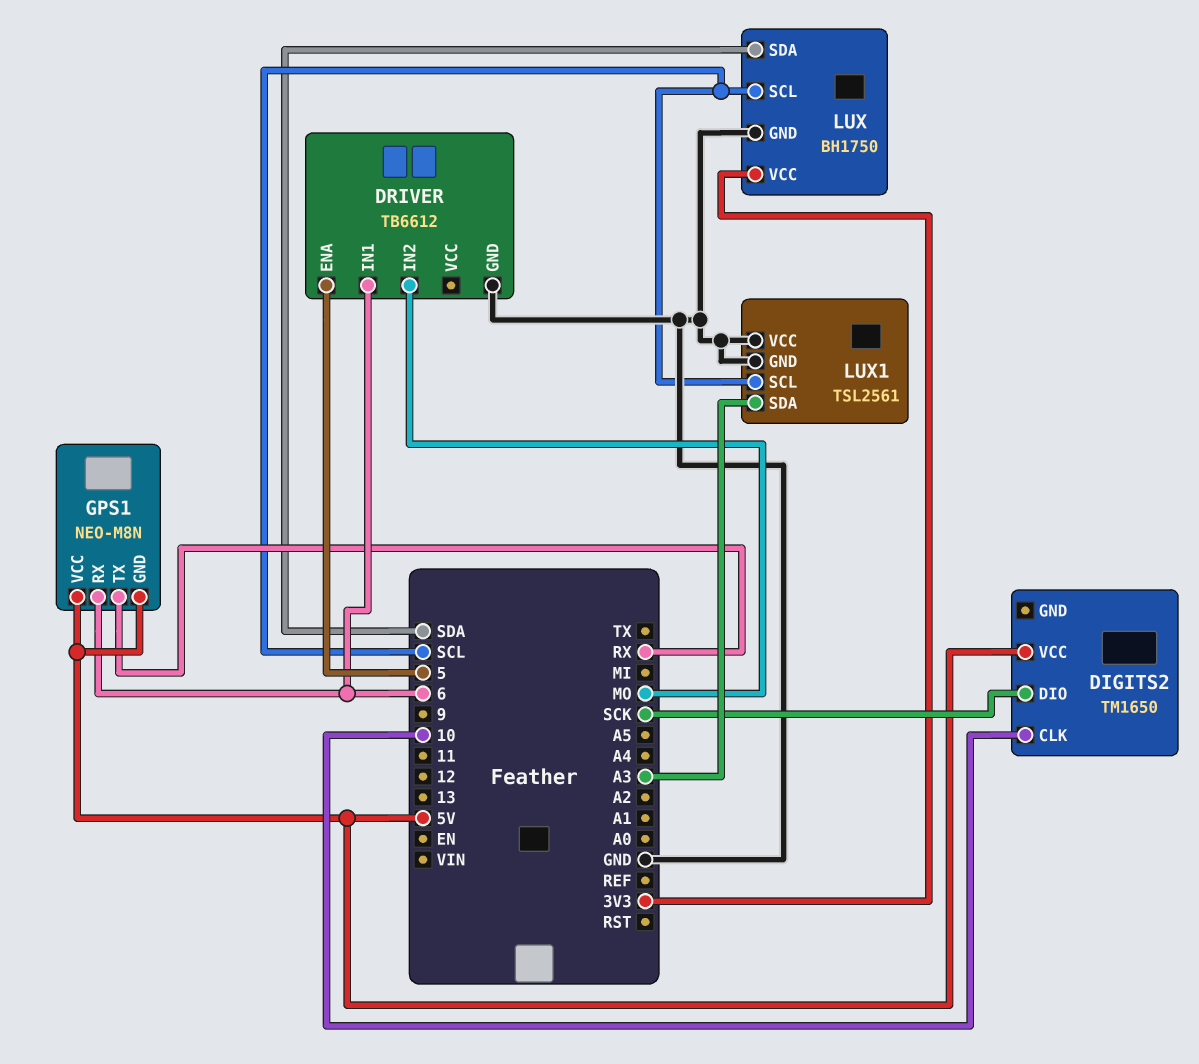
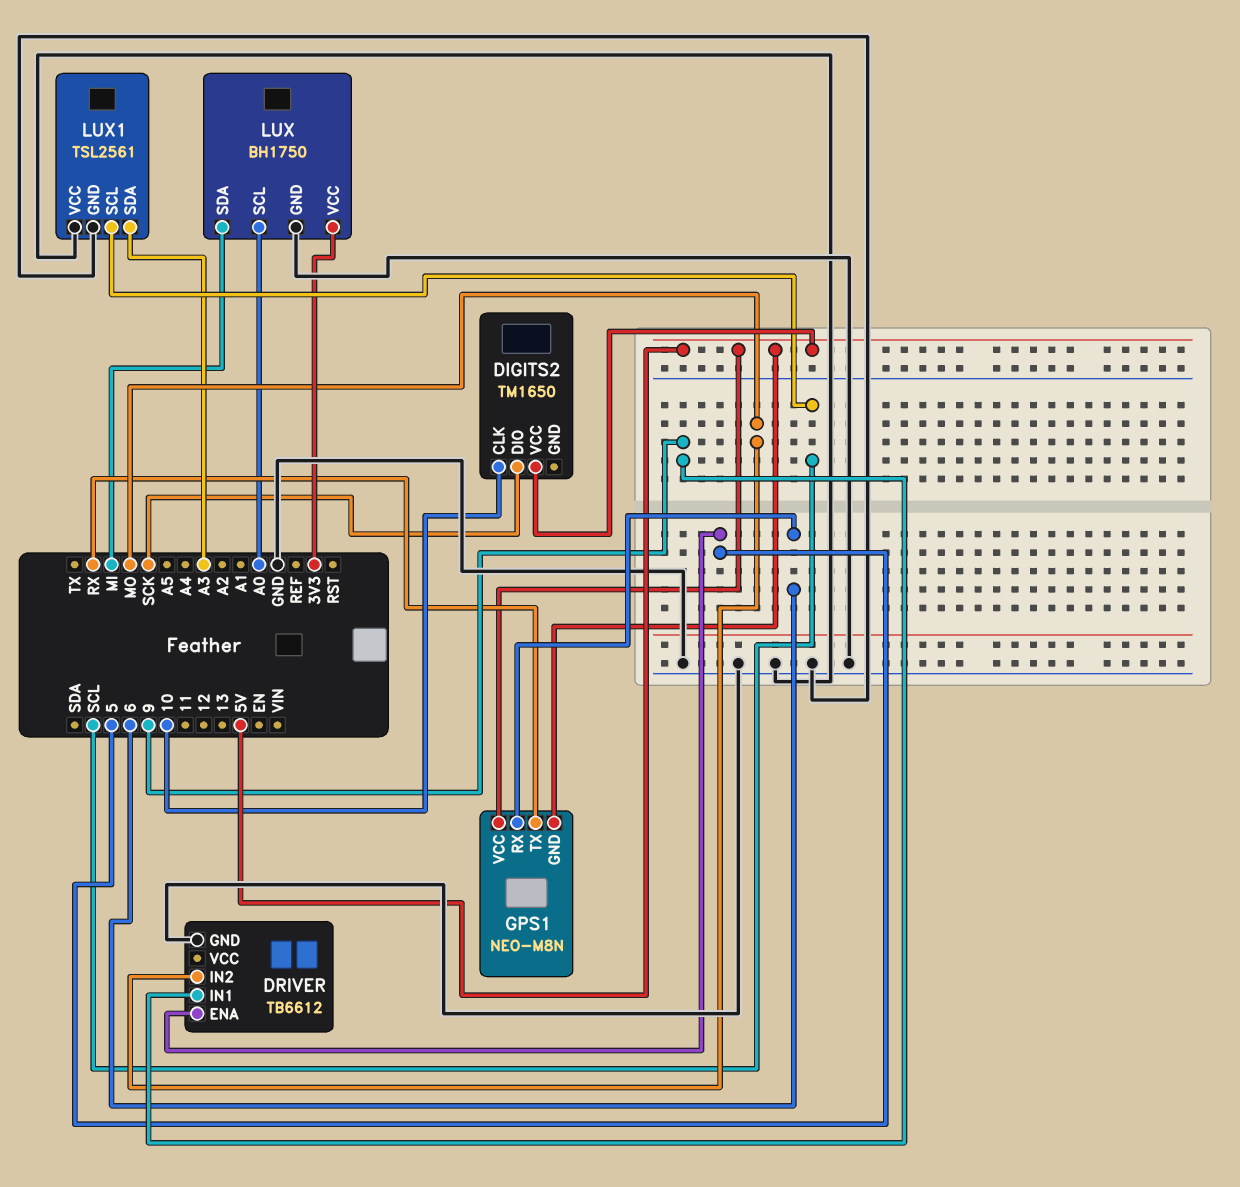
DRIVER pin IN1: 6 -> 9
LUX pin SCL: SCL -> A0
LUX pin SDA: SDA -> MI

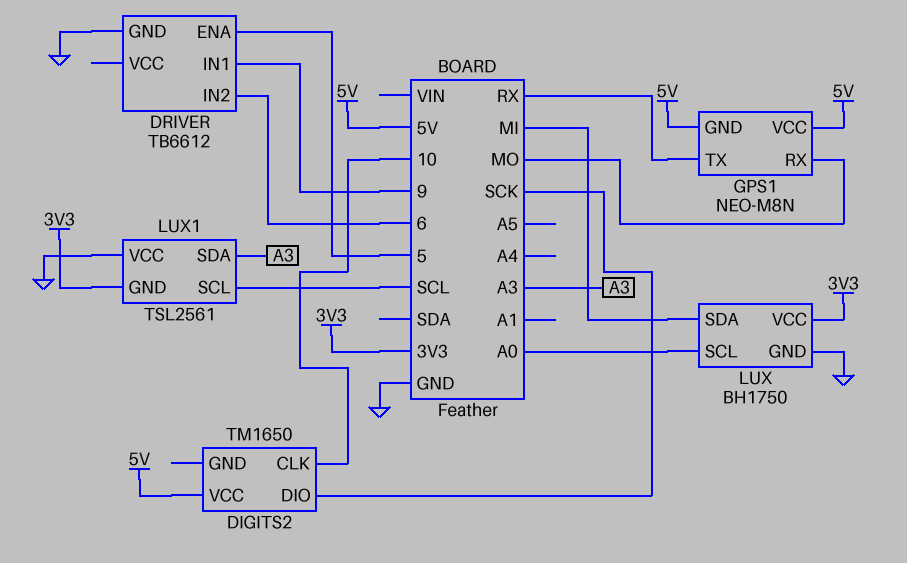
DRIVER pin IN2: MO -> 6
GPS1 pin RX: 6 -> MO
LUX1 pin GND: GND -> 3V3

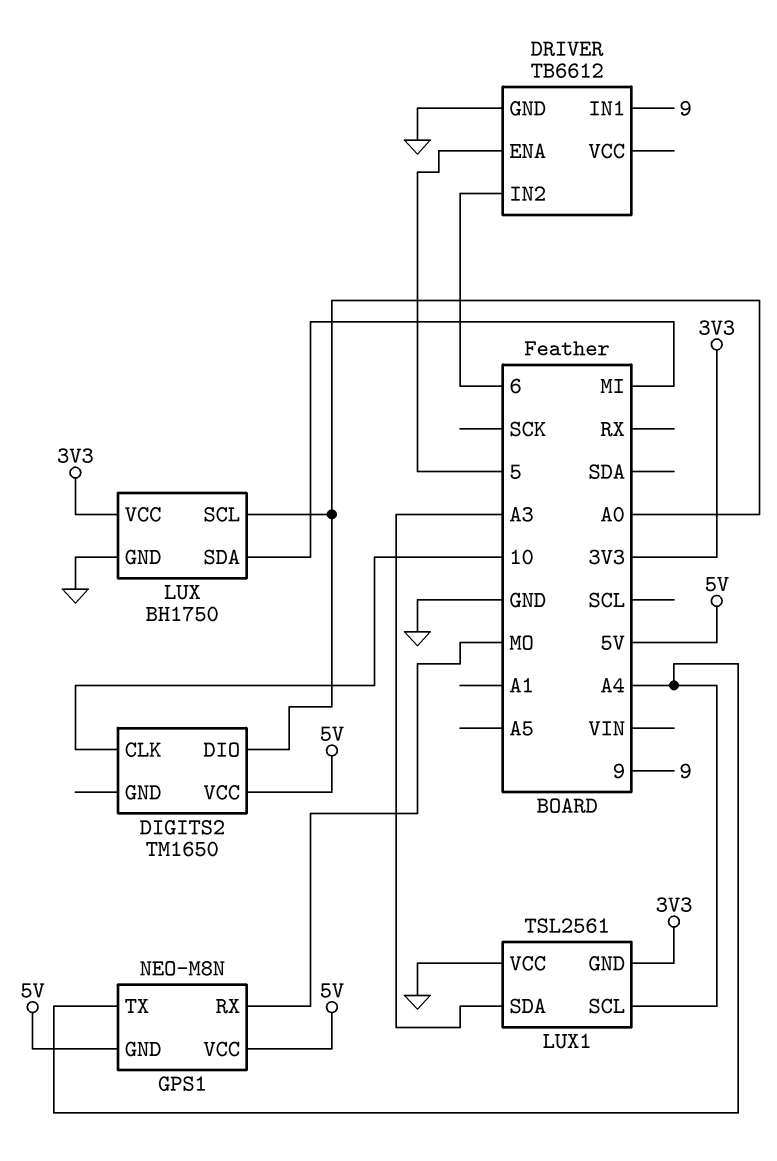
DIGITS2 pin DIO: SCK -> A0
GPS1 pin TX: RX -> A4
LUX1 pin SCL: SCL -> A4

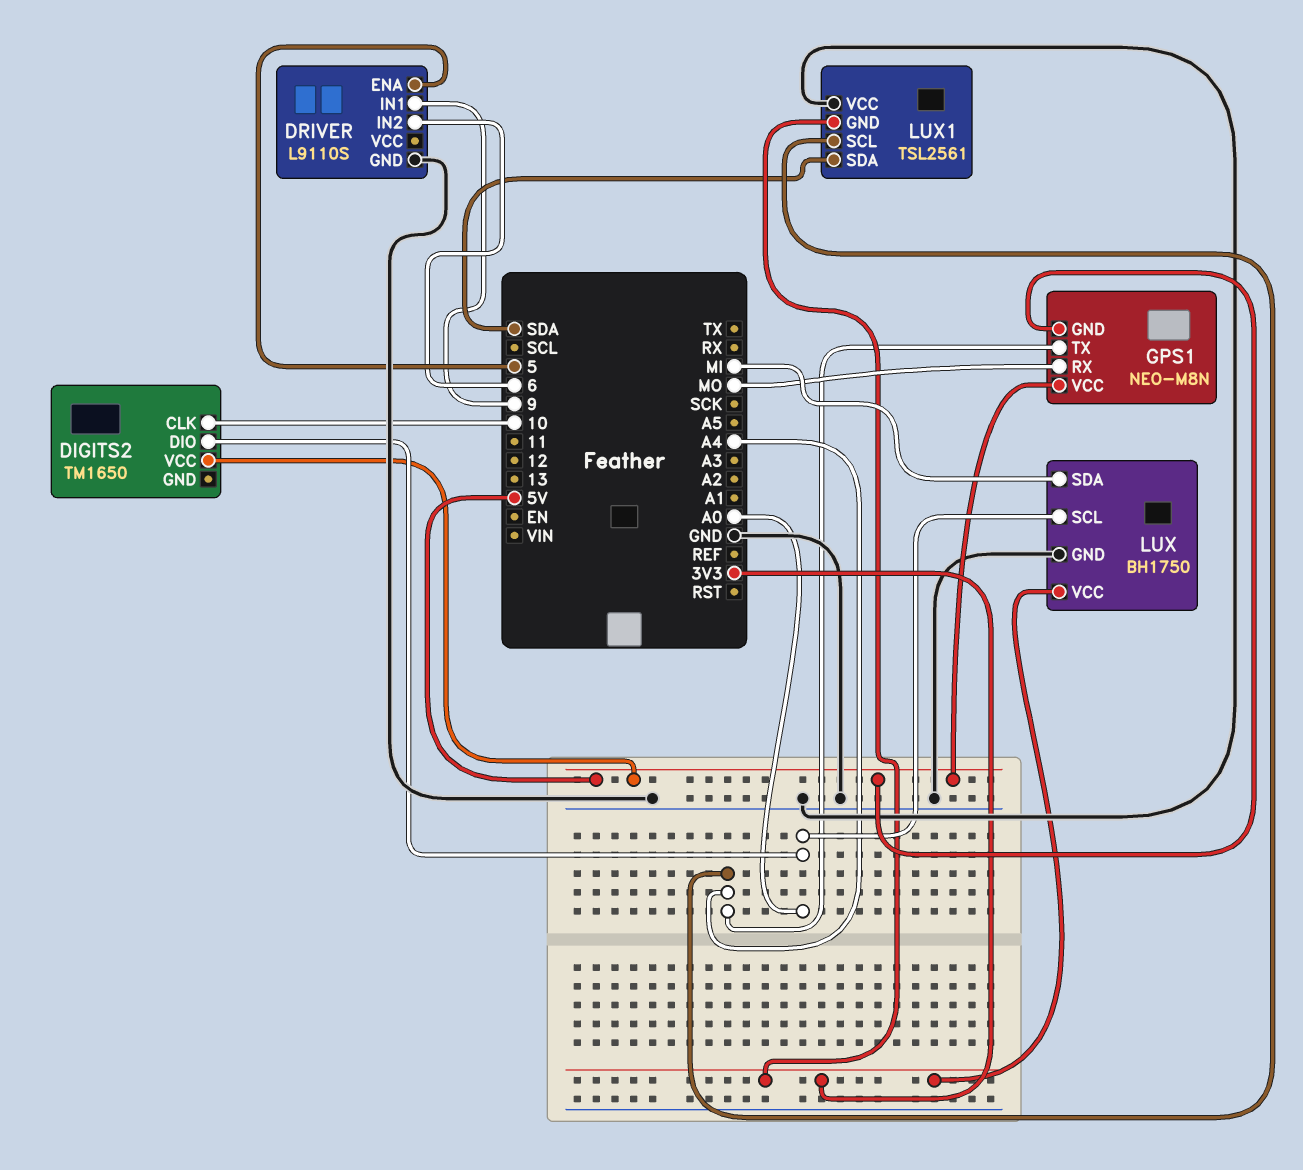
DRIVER: TB6612 -> L9110S
LUX1 pin SDA: A3 -> SDA

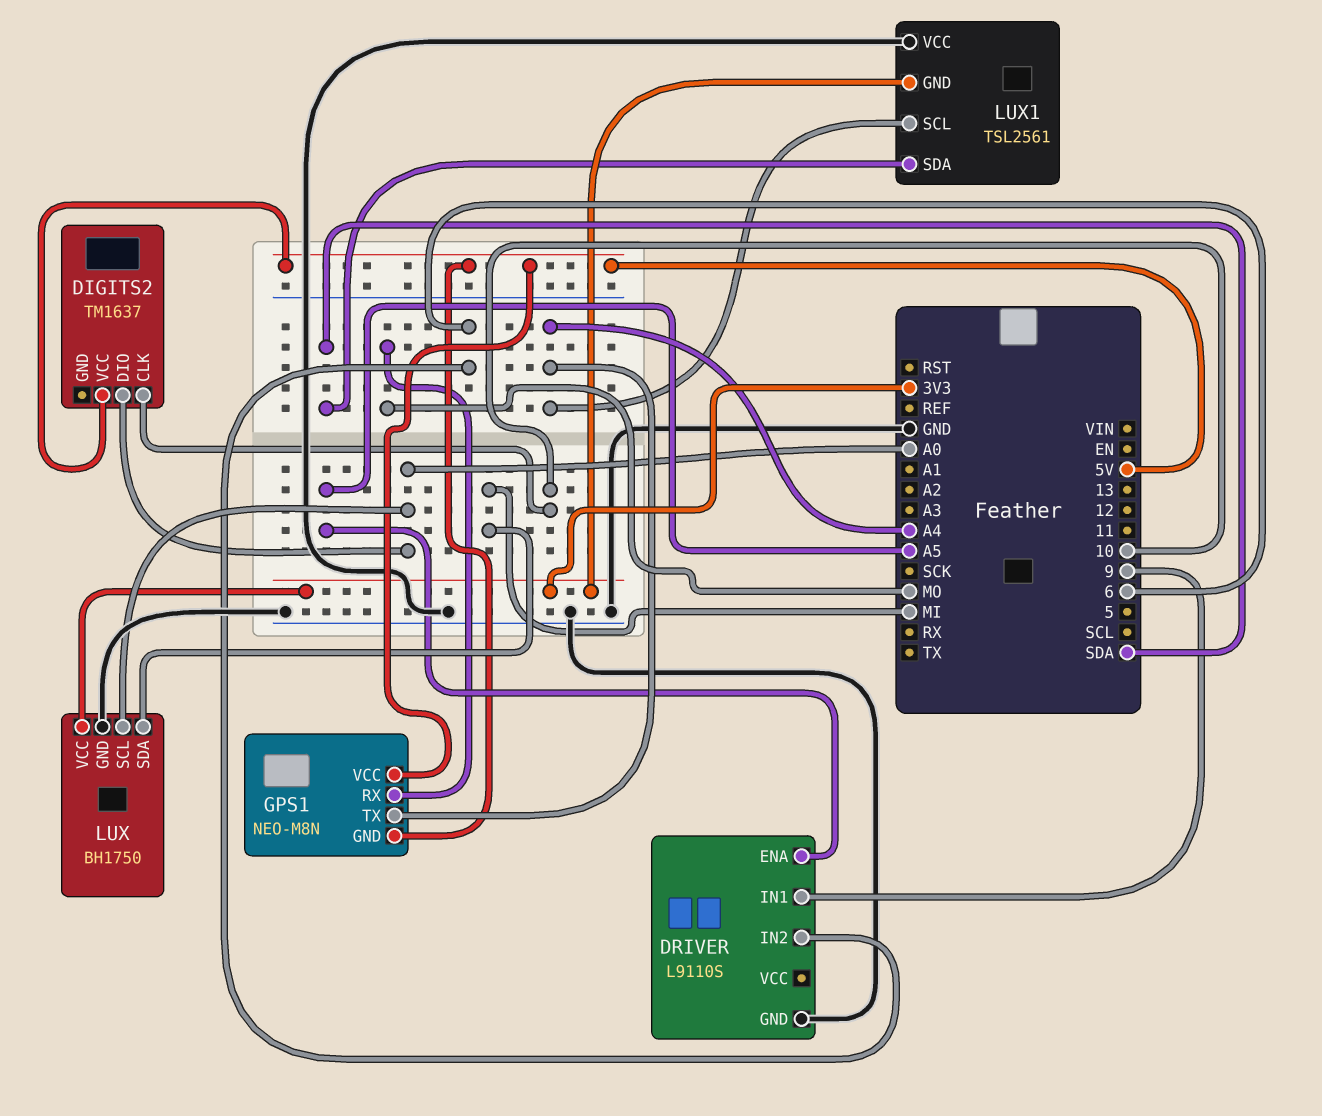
DIGITS2: TM1650 -> TM1637
DRIVER pin ENA: 5 -> A5

